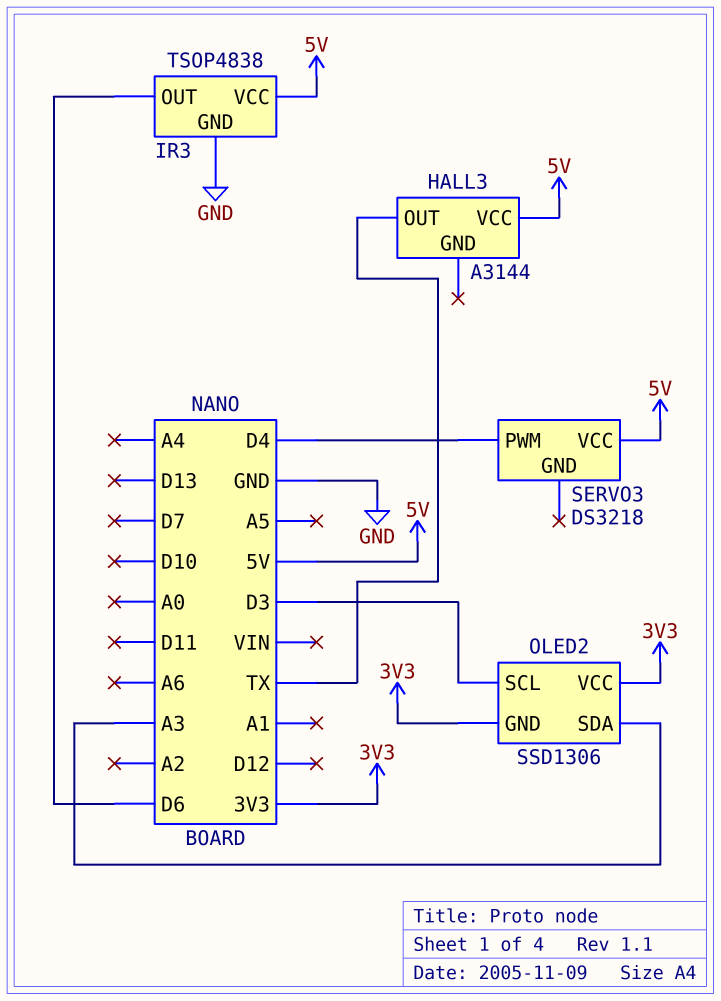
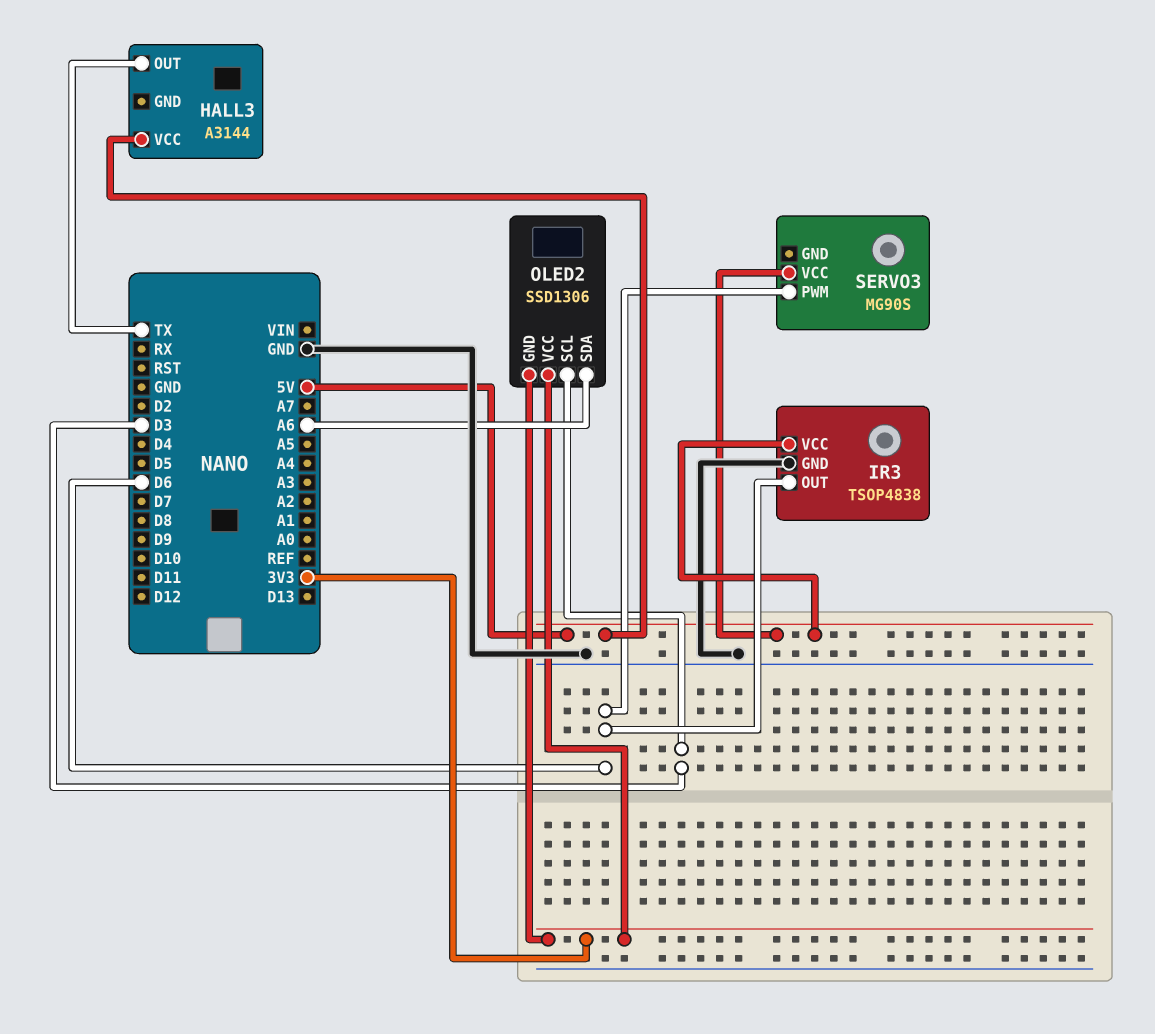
OLED2 pin SDA: A3 -> A6
SERVO3: DS3218 -> MG90S
SERVO3 pin PWM: D4 -> D6

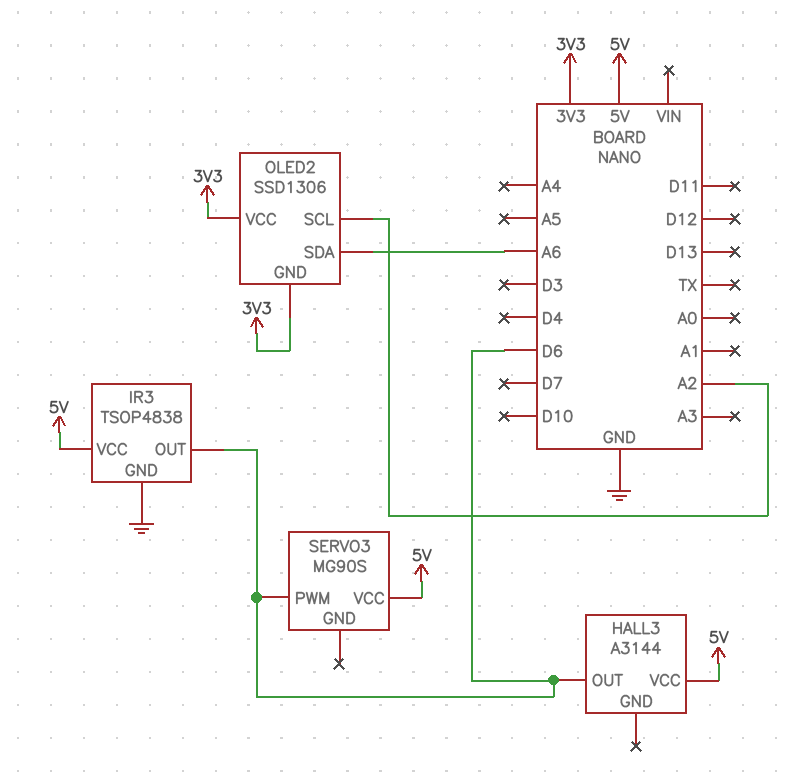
HALL3 pin OUT: TX -> D6
OLED2 pin SCL: D3 -> A2

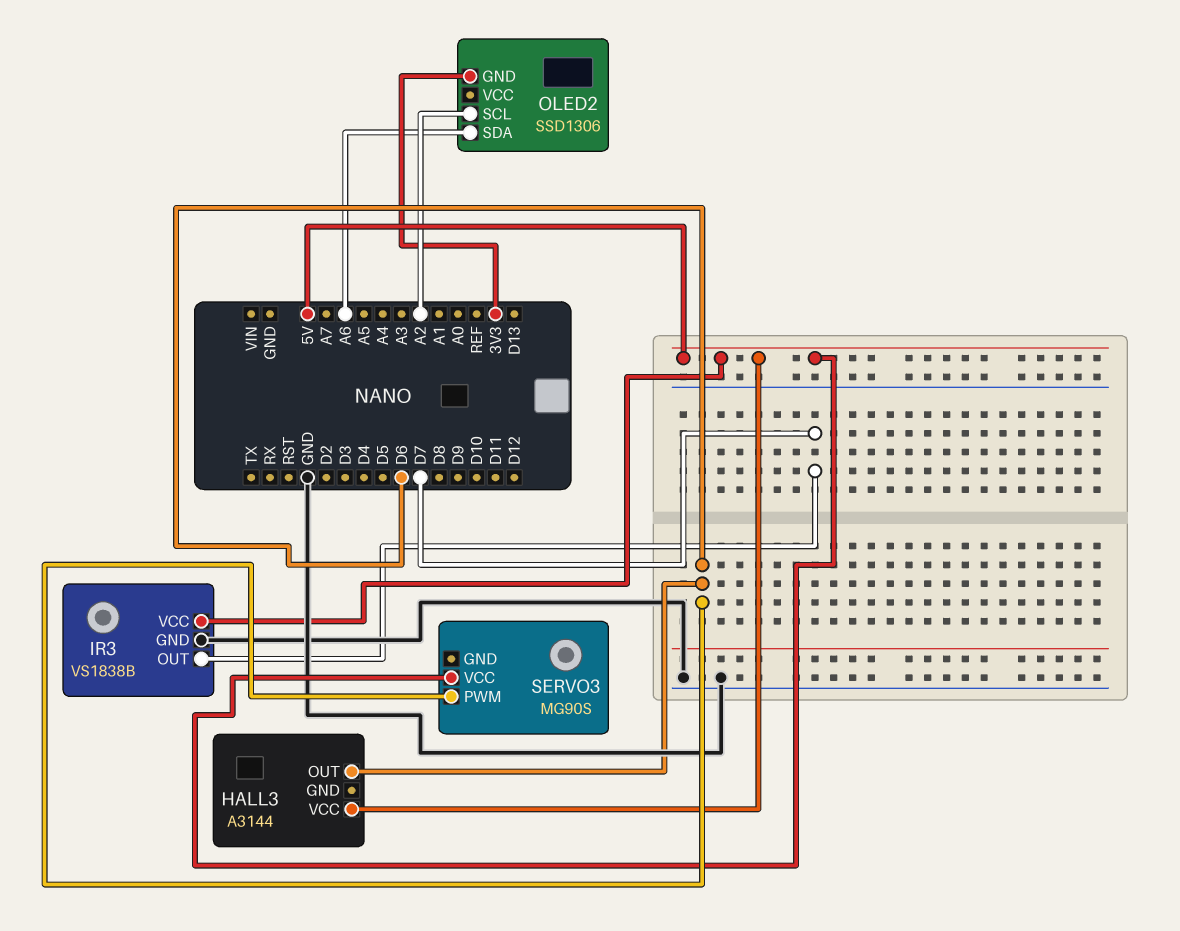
IR3: TSOP4838 -> VS1838B
IR3 pin OUT: D6 -> D7
OLED2 pin VCC: 3V3 -> none

